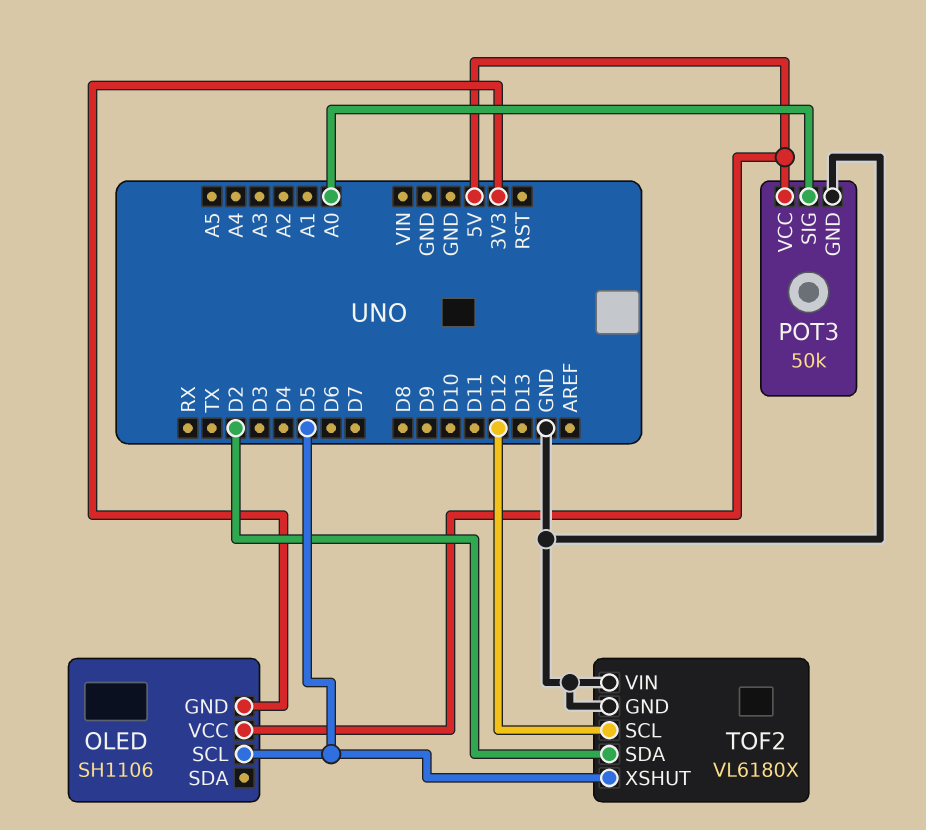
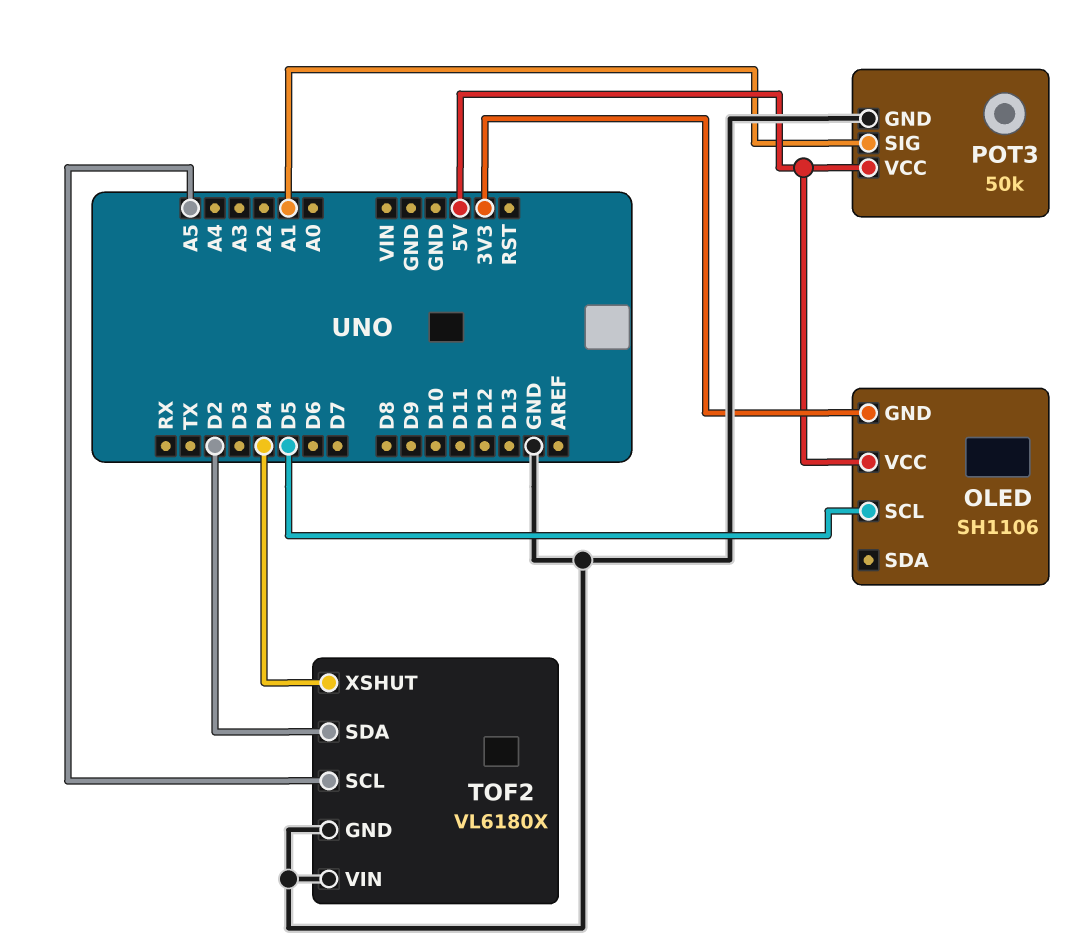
POT3 pin SIG: A0 -> A1
TOF2 pin SCL: D12 -> A5
TOF2 pin XSHUT: D5 -> D4

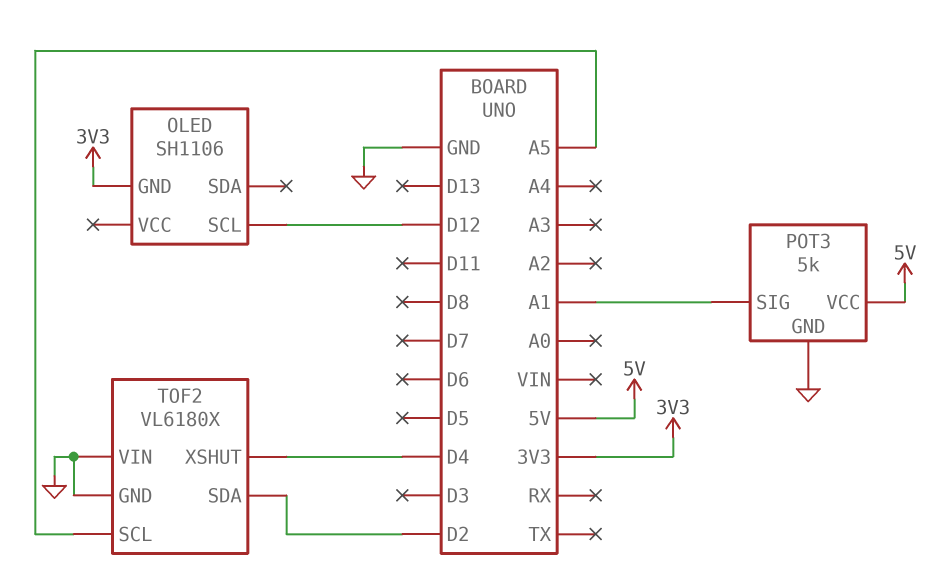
OLED pin SCL: D5 -> D12
OLED pin VCC: 5V -> none
POT3: 50k -> 5k

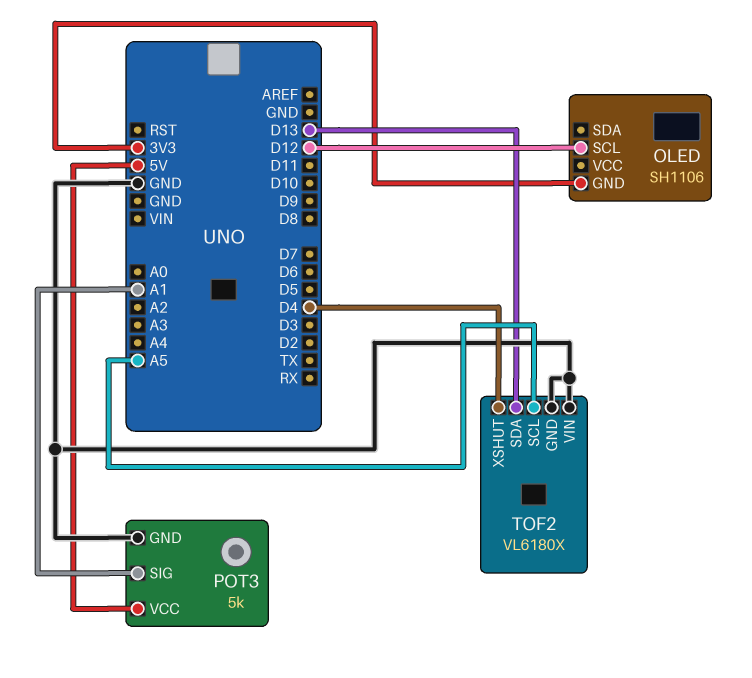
TOF2 pin SDA: D2 -> D13

